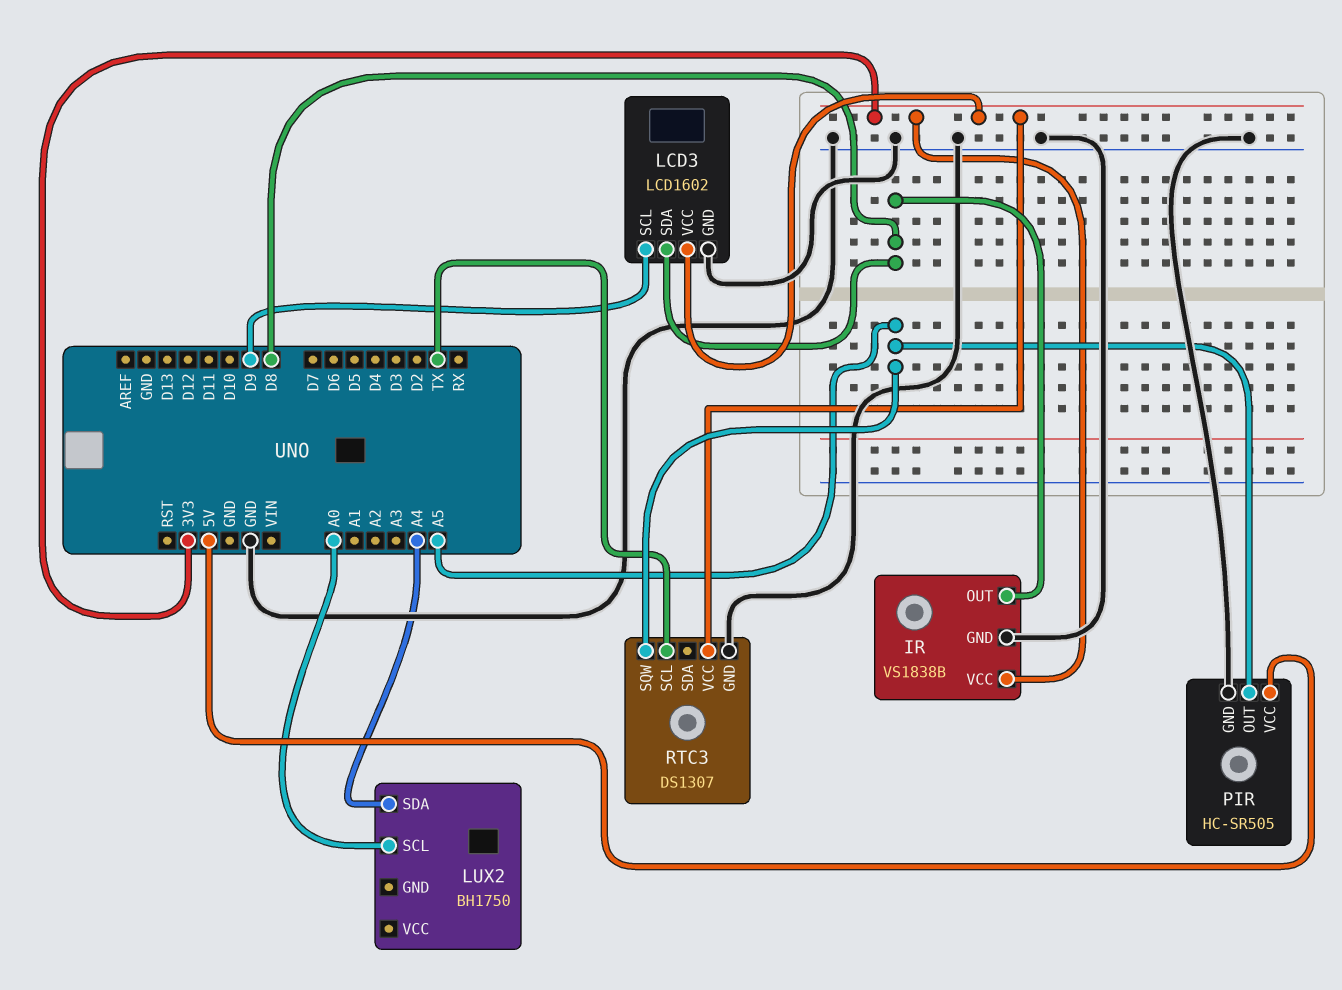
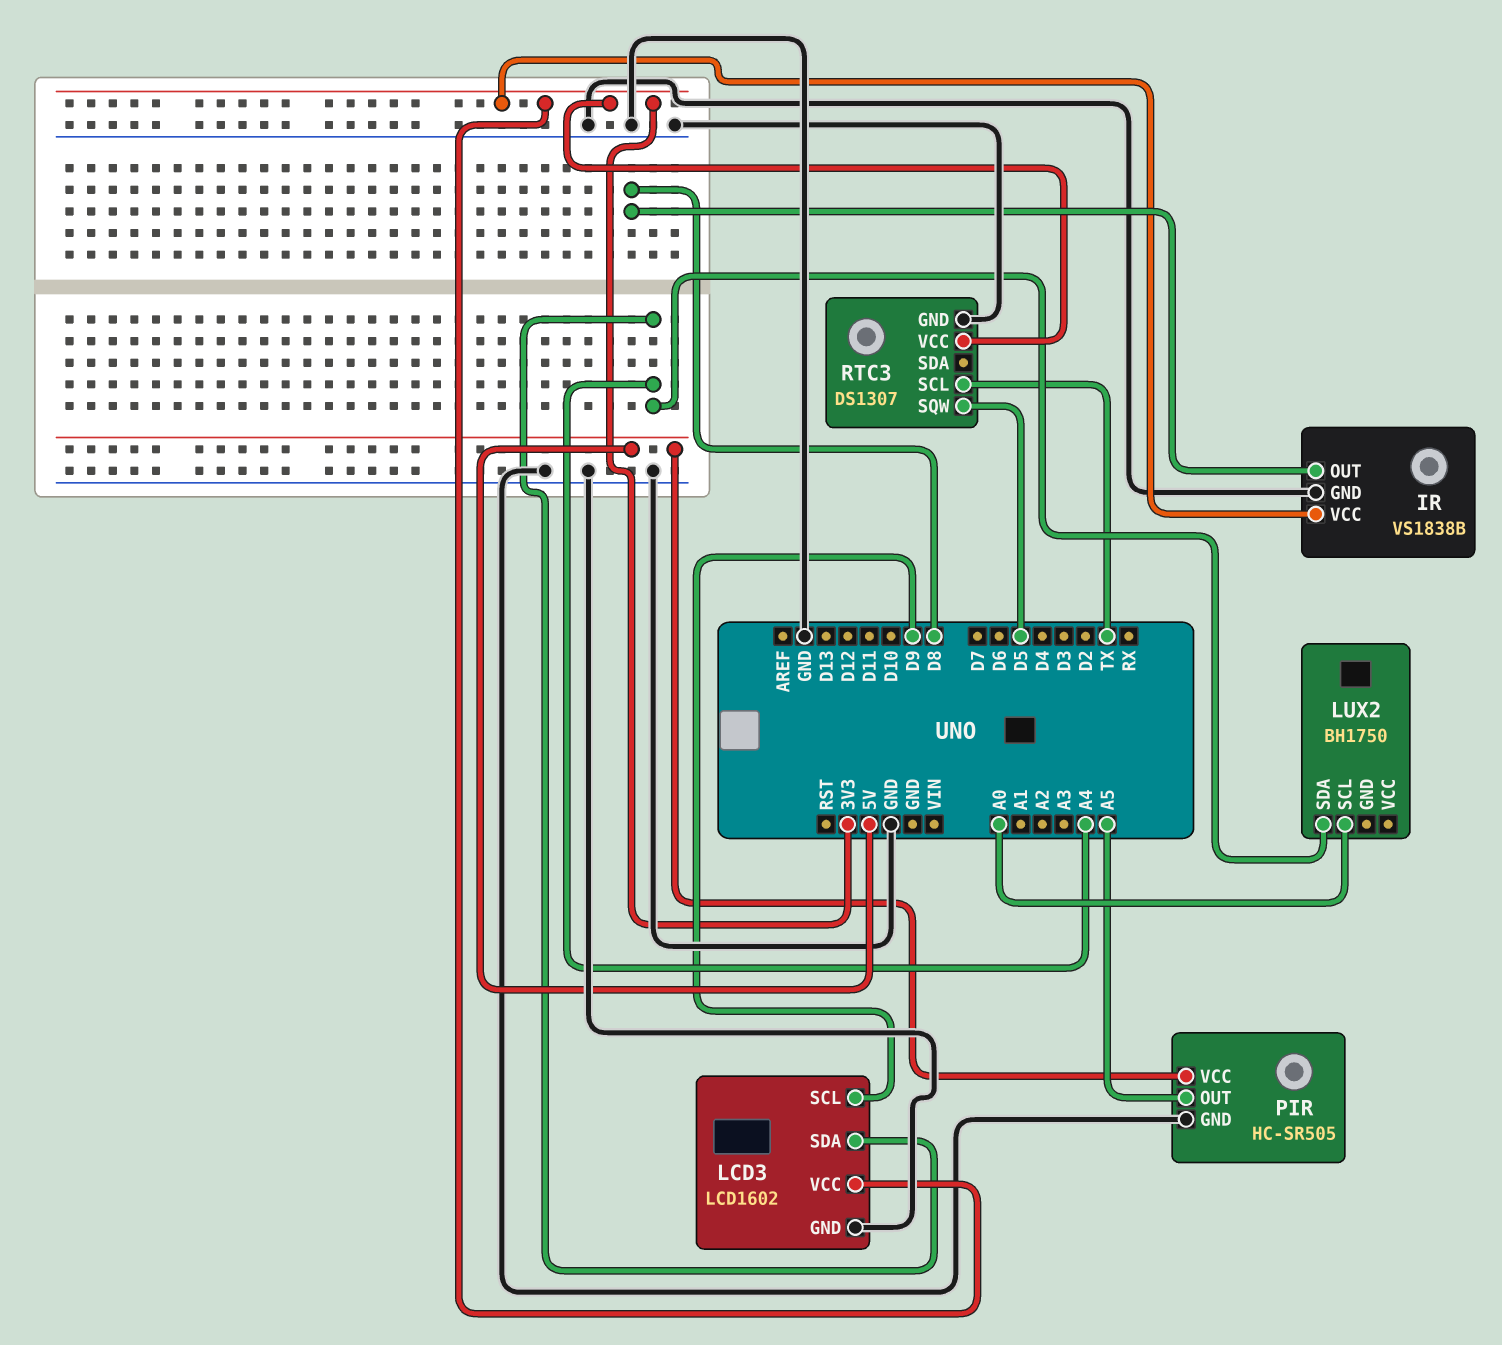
LCD3 pin SDA: D8 -> A4
RTC3 pin SQW: A5 -> D5

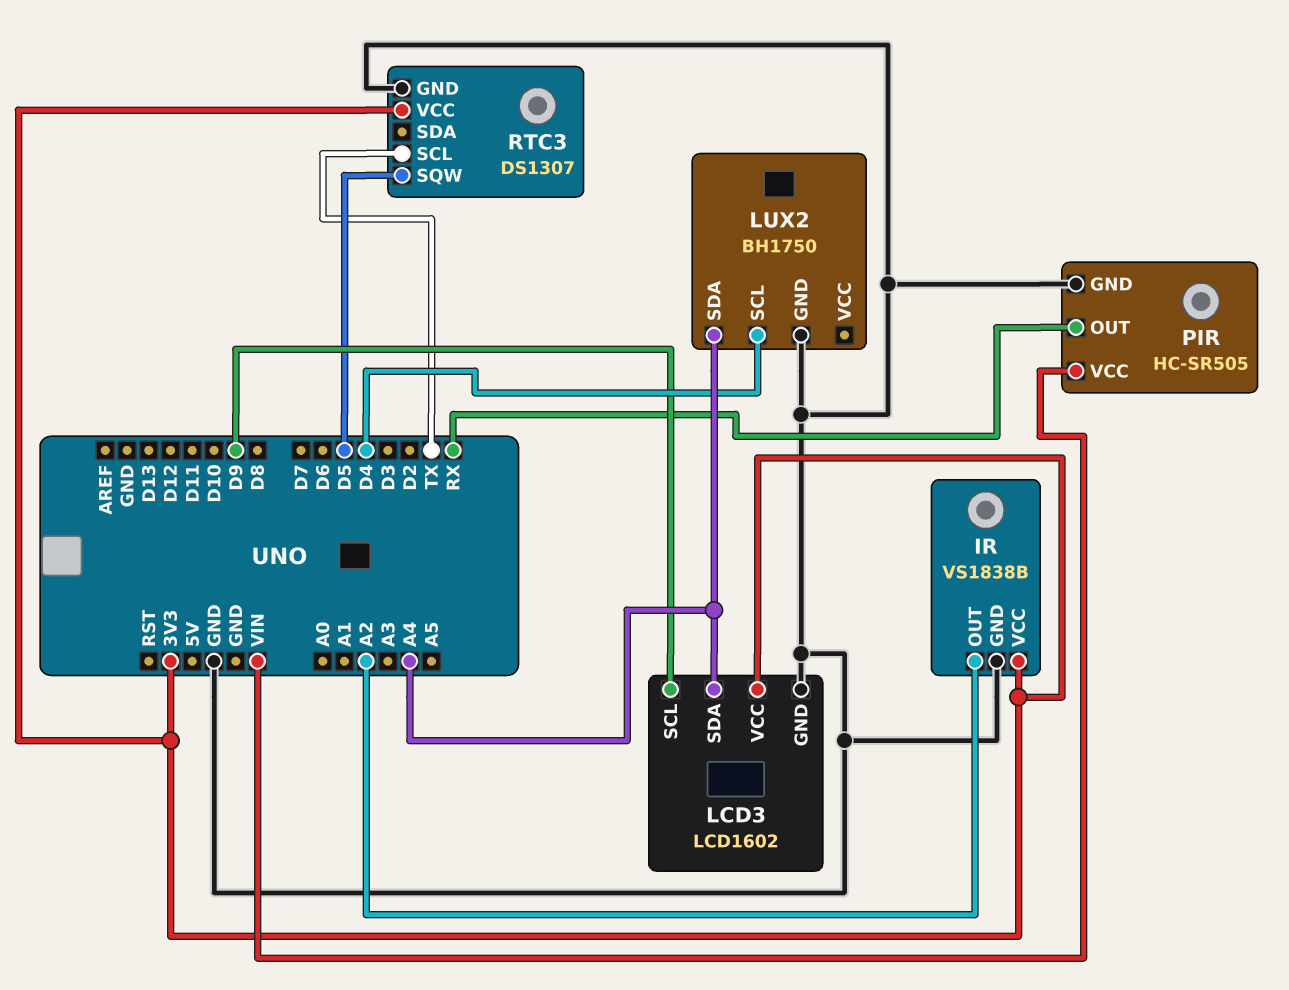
IR pin OUT: D8 -> A2
LUX2 pin GND: none -> GND
LUX2 pin SCL: A0 -> D4
PIR pin OUT: A5 -> RX
PIR pin VCC: 5V -> VIN

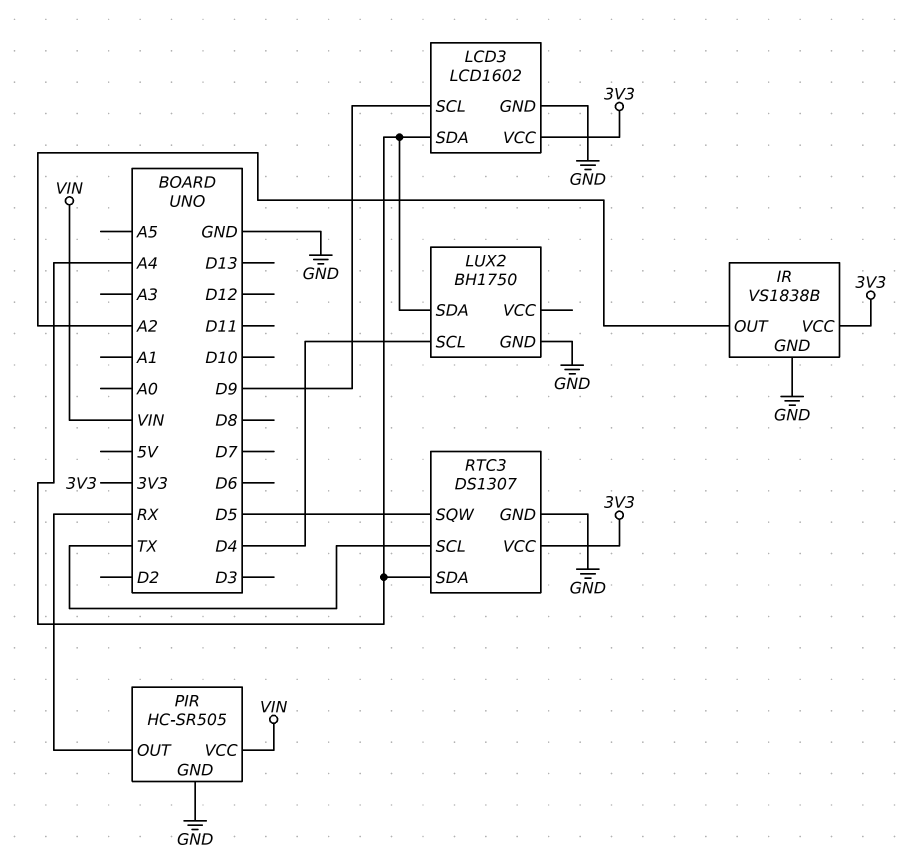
RTC3 pin SDA: none -> A4

